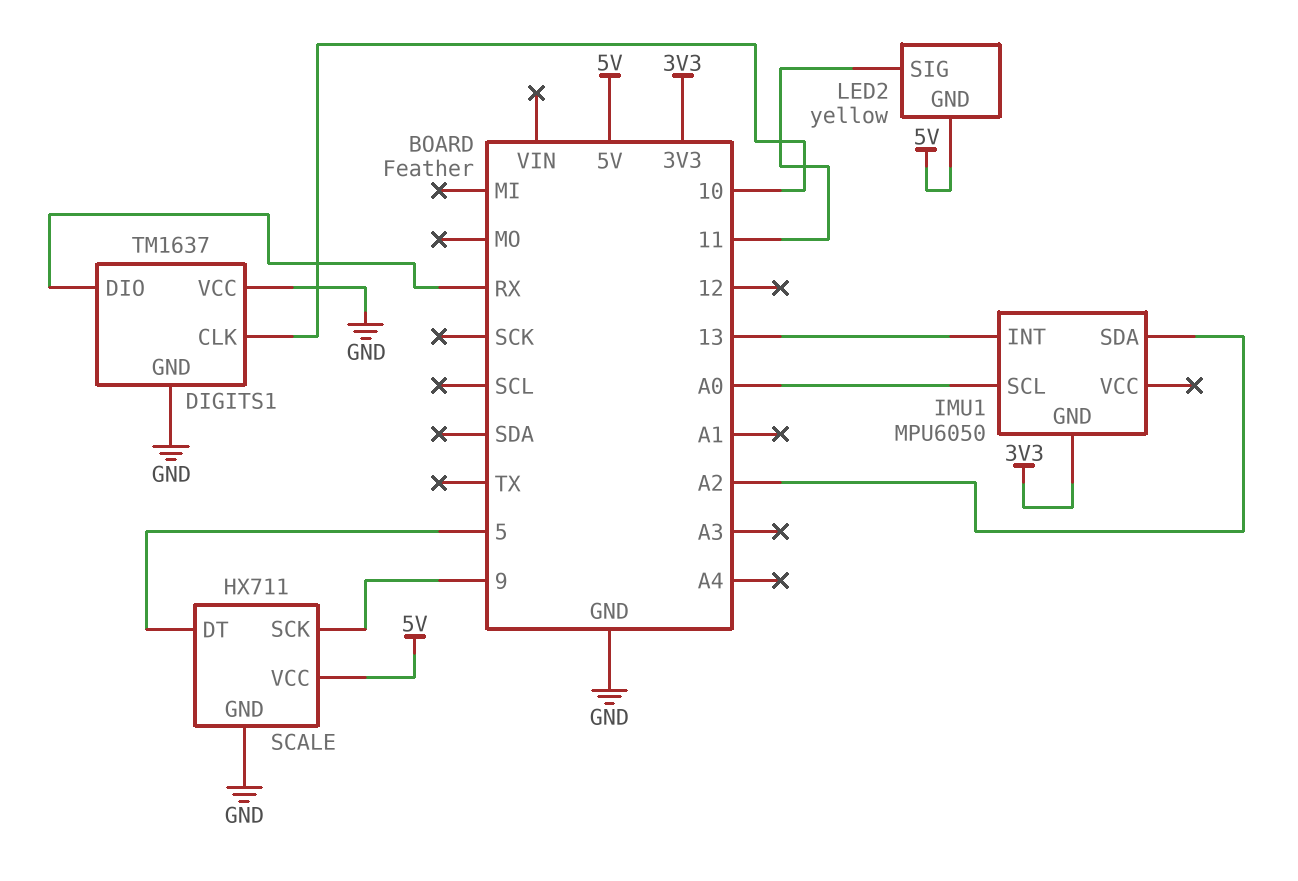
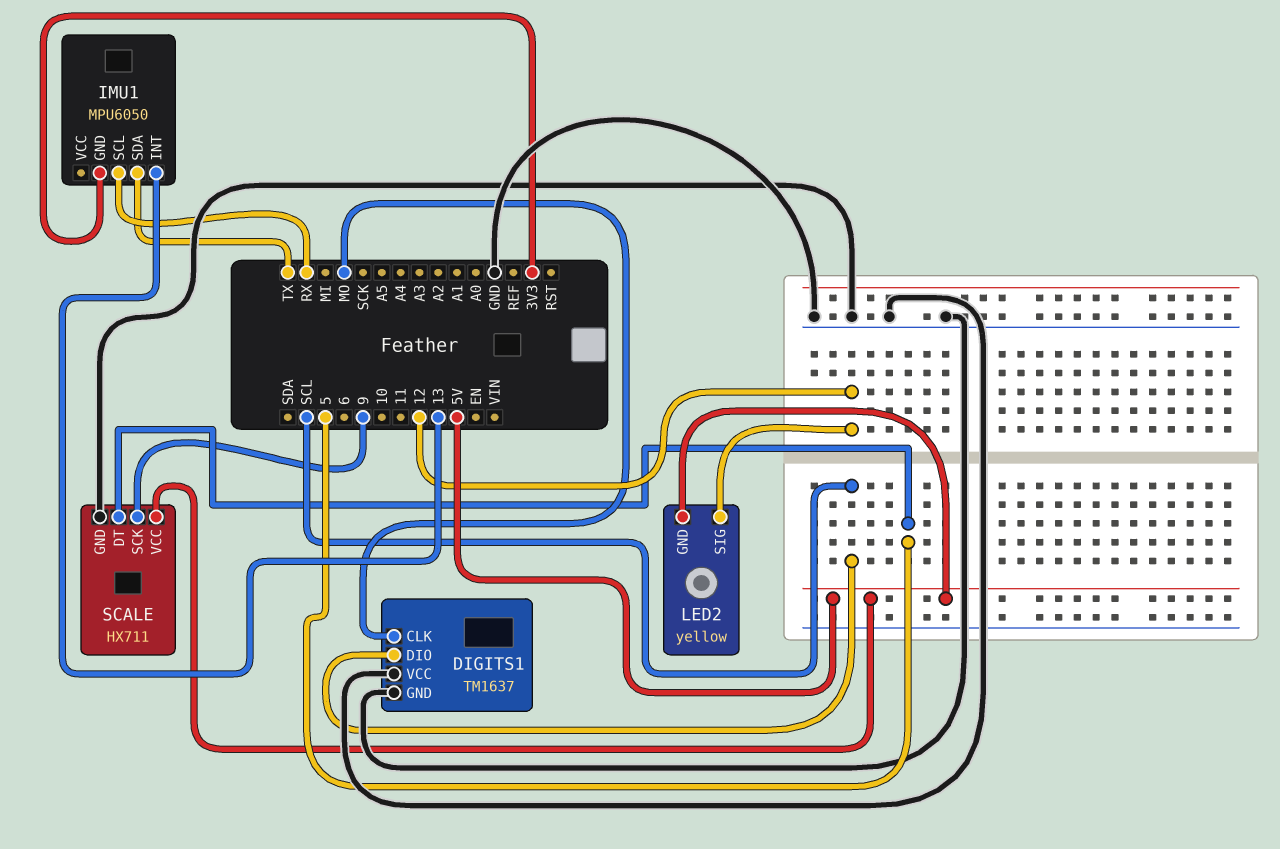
DIGITS1 pin CLK: 10 -> MO
DIGITS1 pin DIO: RX -> SCL
IMU1 pin SCL: A0 -> RX
IMU1 pin SDA: A2 -> TX
LED2 pin SIG: 11 -> 12

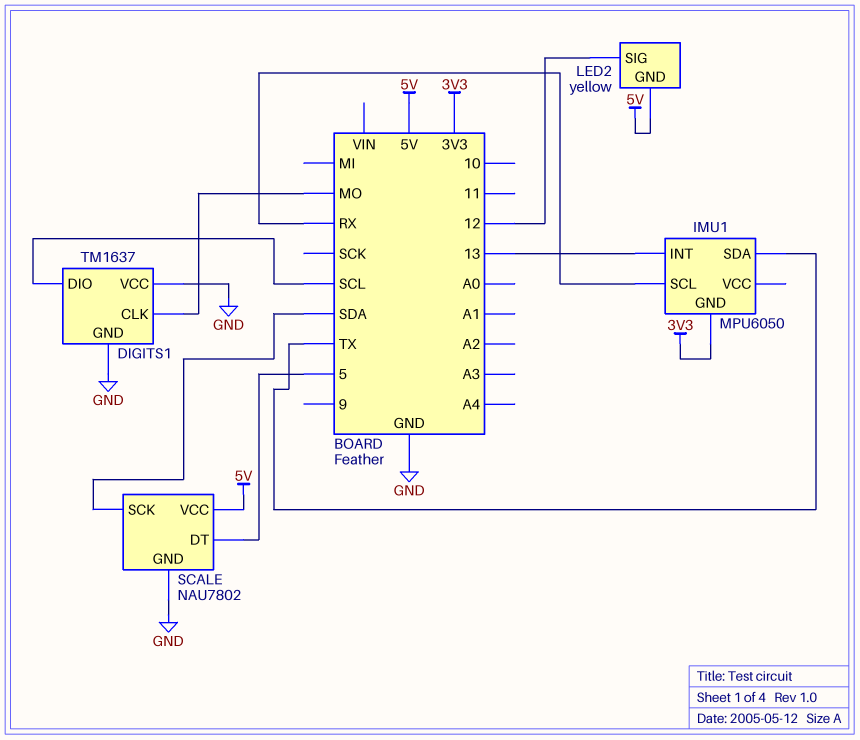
SCALE: HX711 -> NAU7802
SCALE pin SCK: 9 -> SDA

